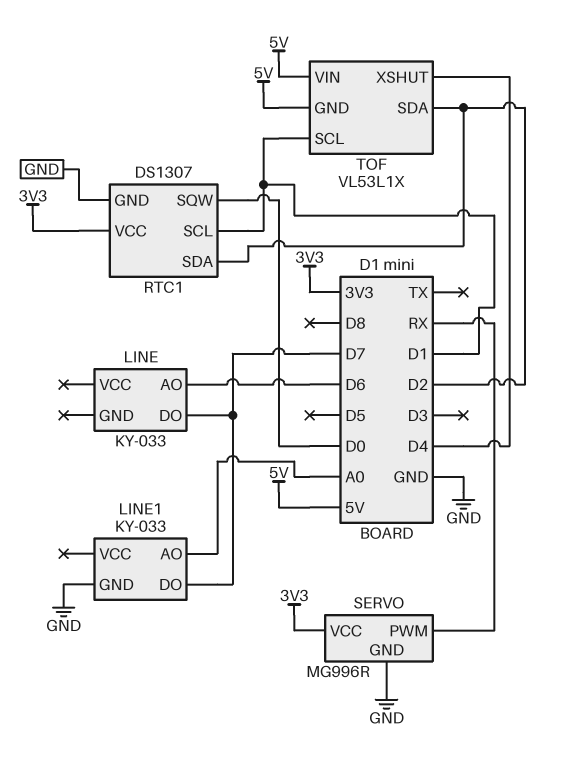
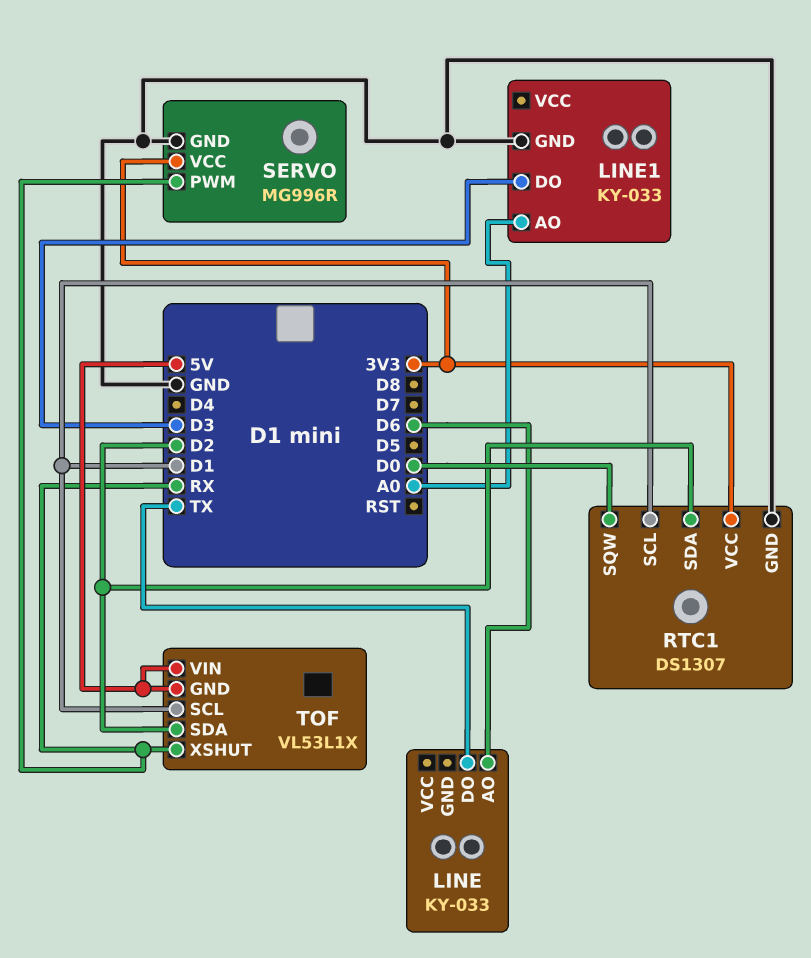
LINE pin DO: D7 -> TX
LINE1 pin DO: D7 -> D3
TOF pin XSHUT: D4 -> RX

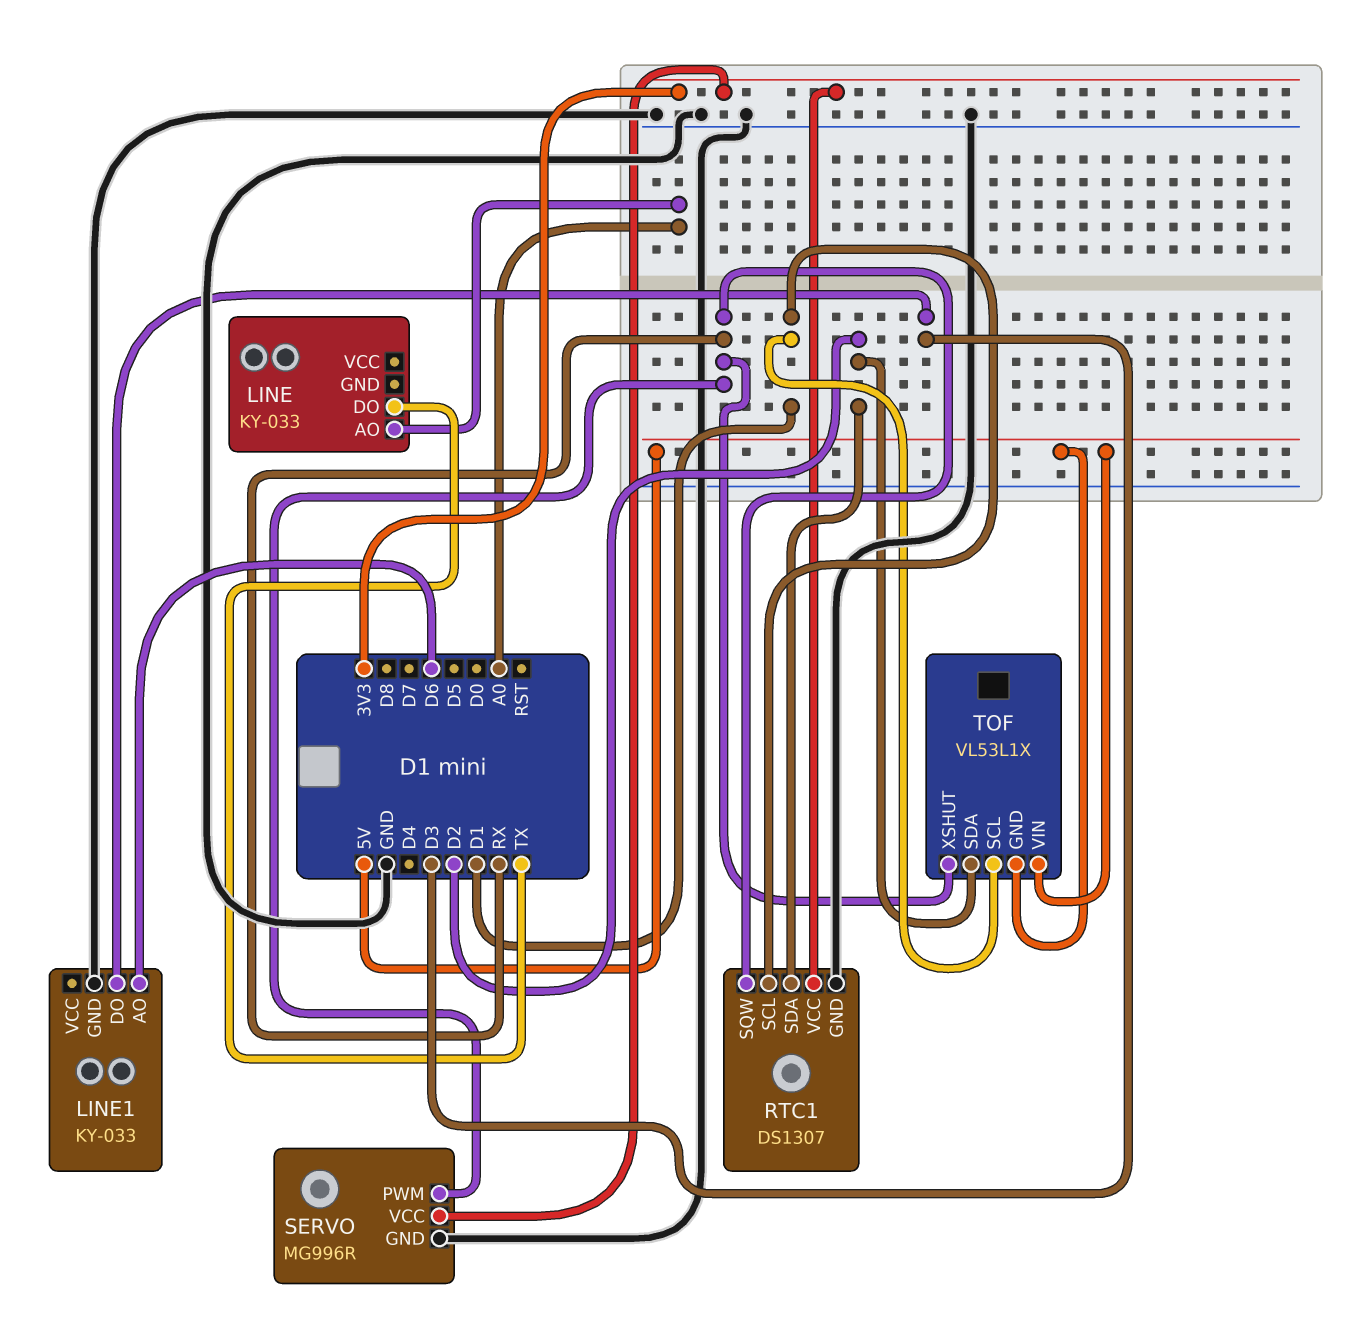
LINE pin AO: D6 -> A0
LINE1 pin AO: A0 -> D6
RTC1 pin SQW: D0 -> RX

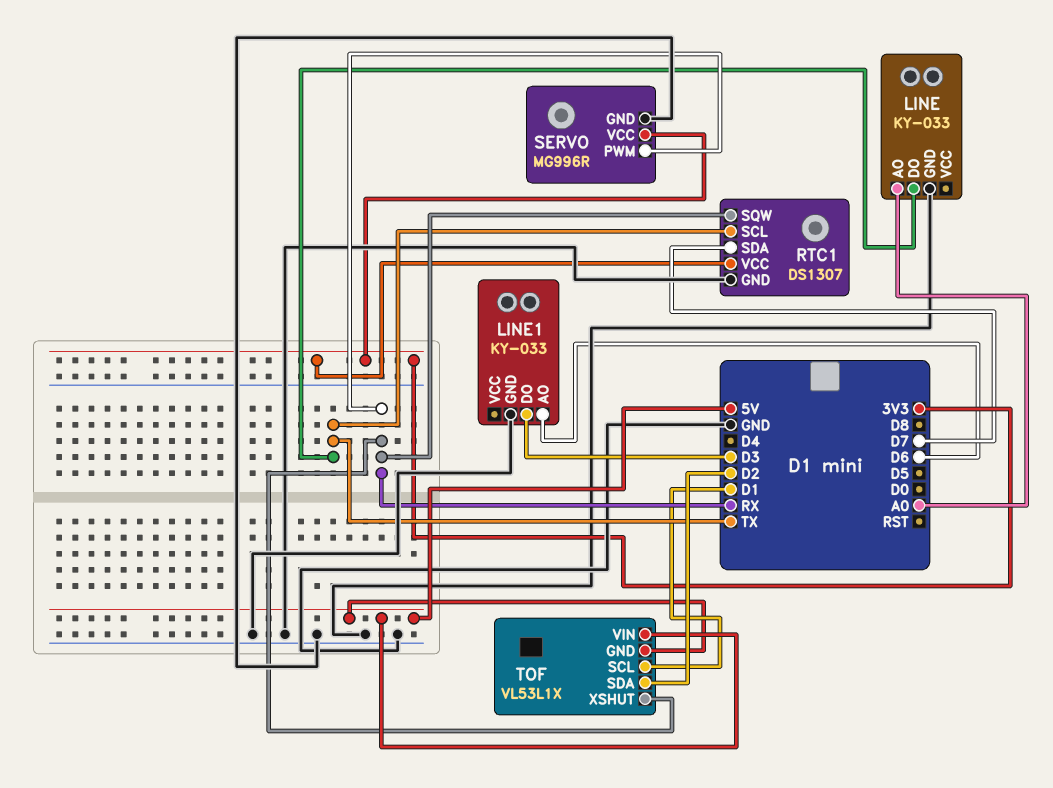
LINE pin GND: none -> GND
RTC1 pin SCL: D1 -> TX
RTC1 pin SDA: D2 -> D7

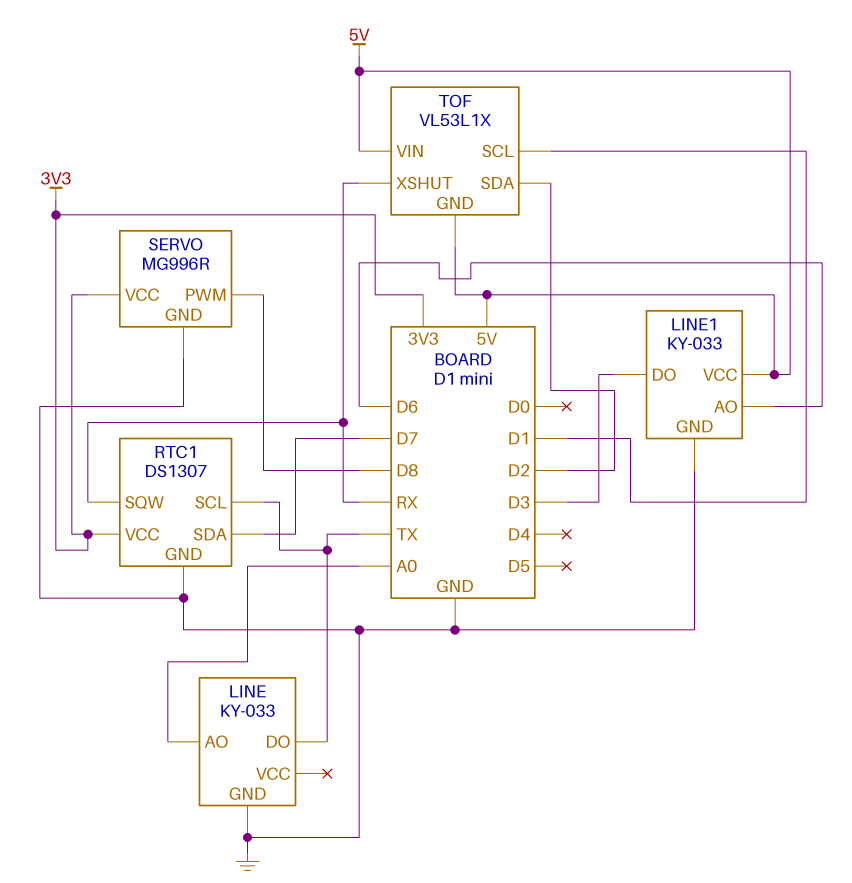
LINE1 pin VCC: none -> 5V
SERVO pin PWM: RX -> D8

